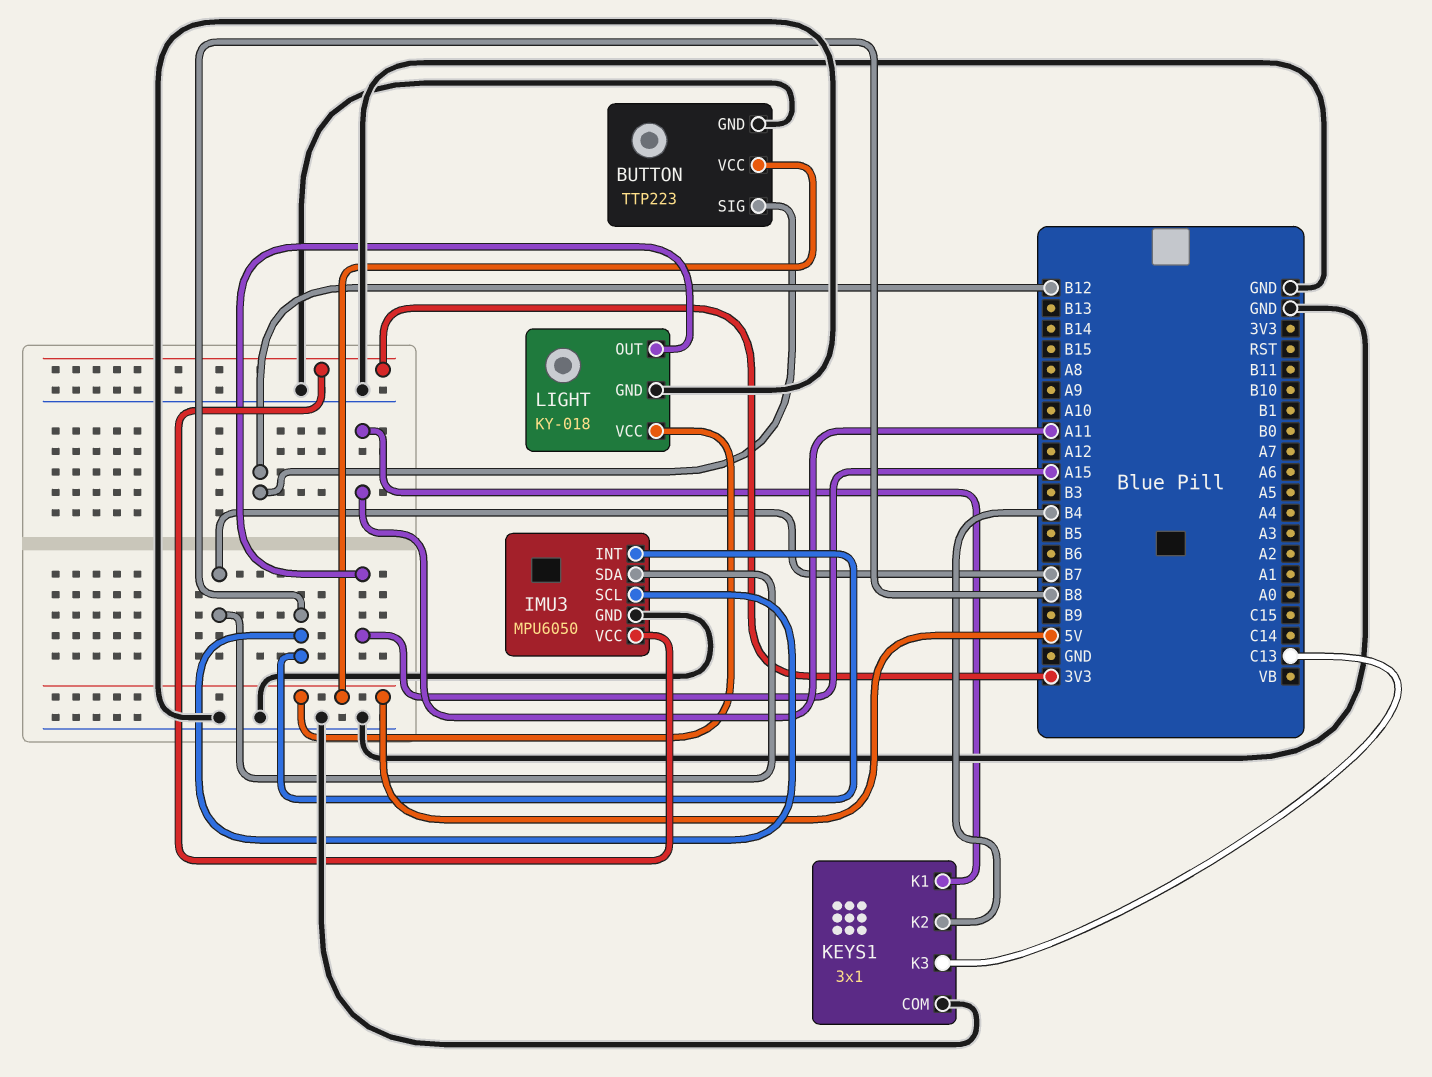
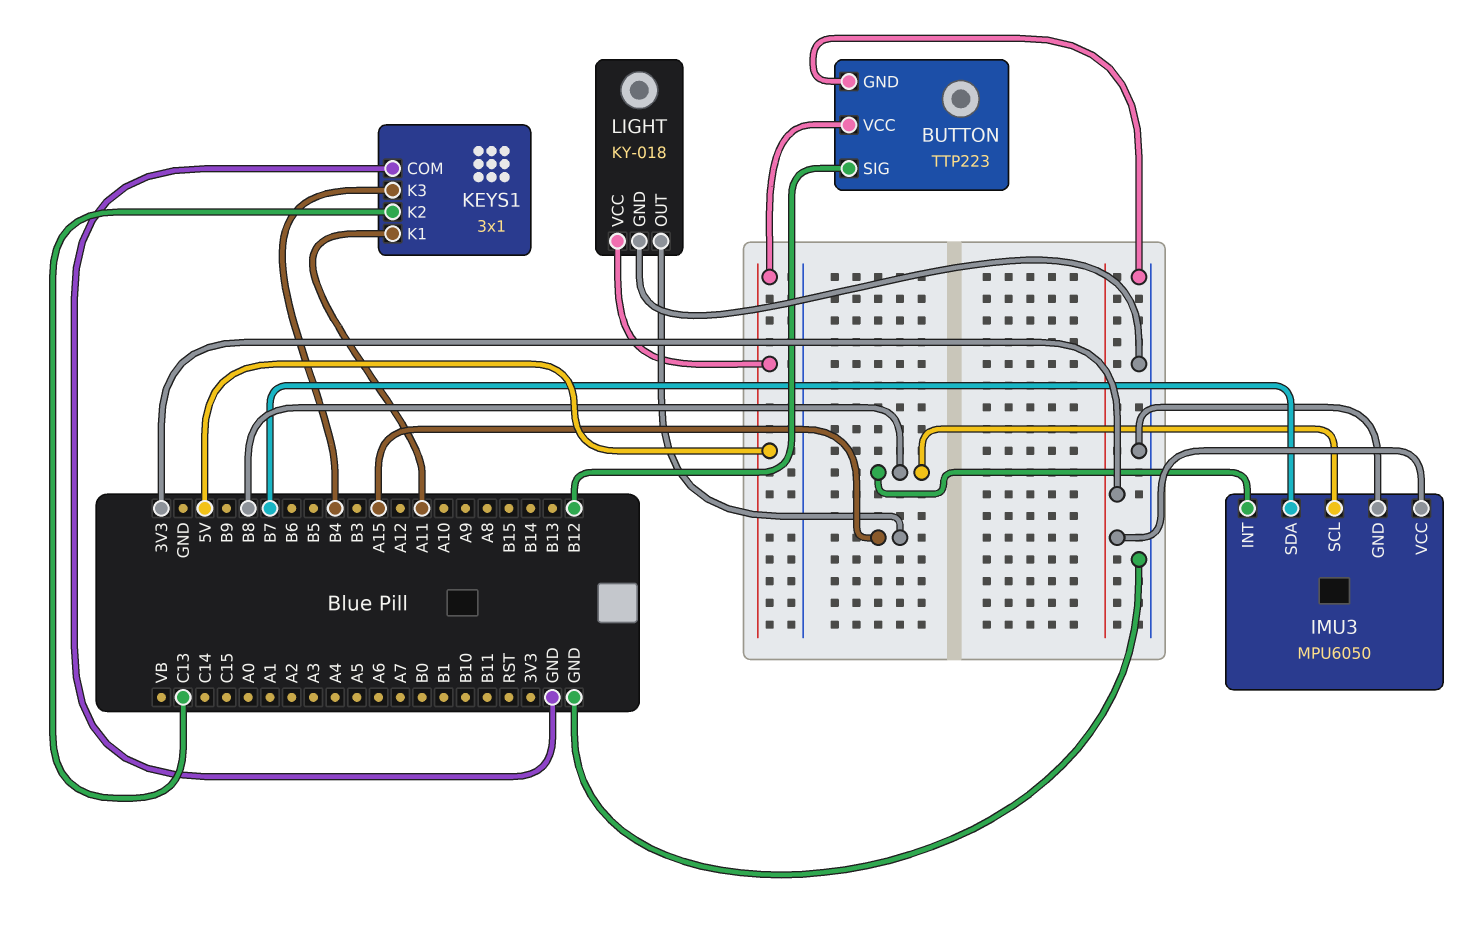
KEYS1 pin K2: B4 -> C13
KEYS1 pin K3: C13 -> B4

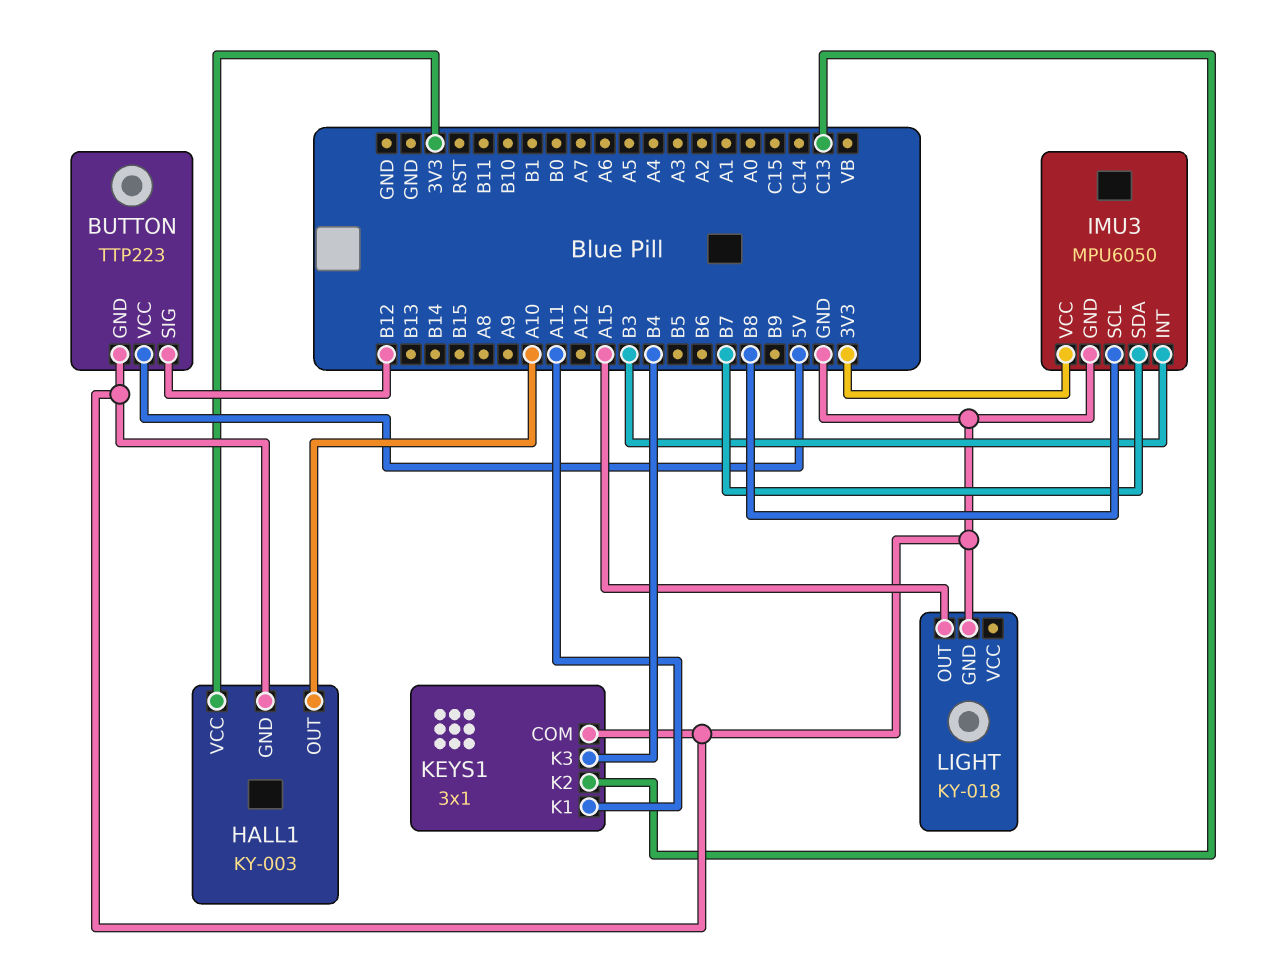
HALL1: none -> KY-003
HALL1 pin GND: none -> GND
HALL1 pin OUT: none -> A10
HALL1 pin VCC: none -> 3V3
IMU3 pin INT: B8 -> B3
LIGHT pin VCC: 5V -> none

